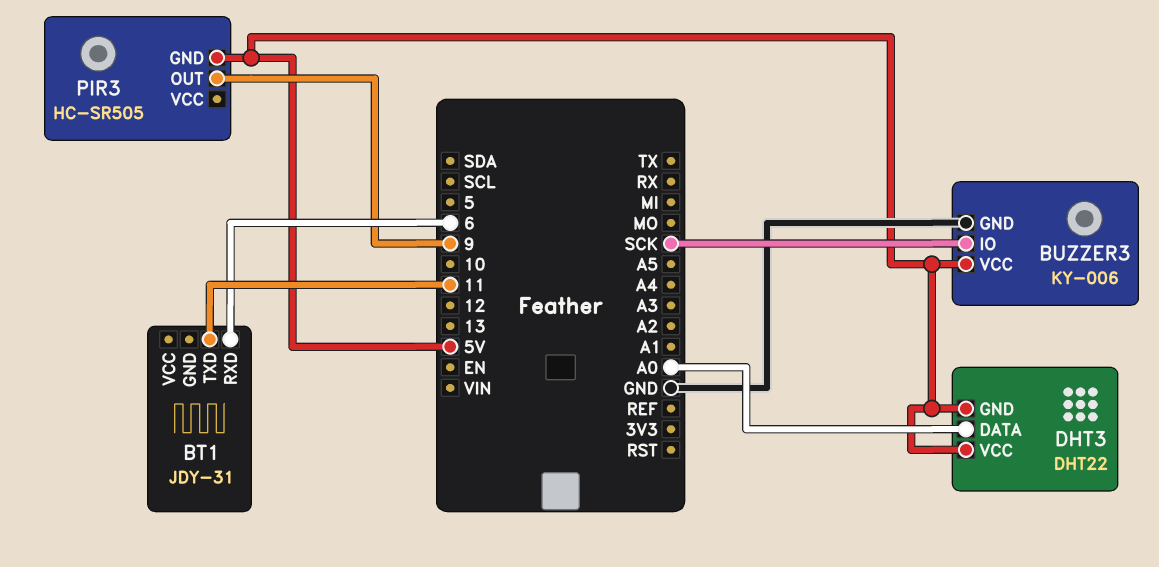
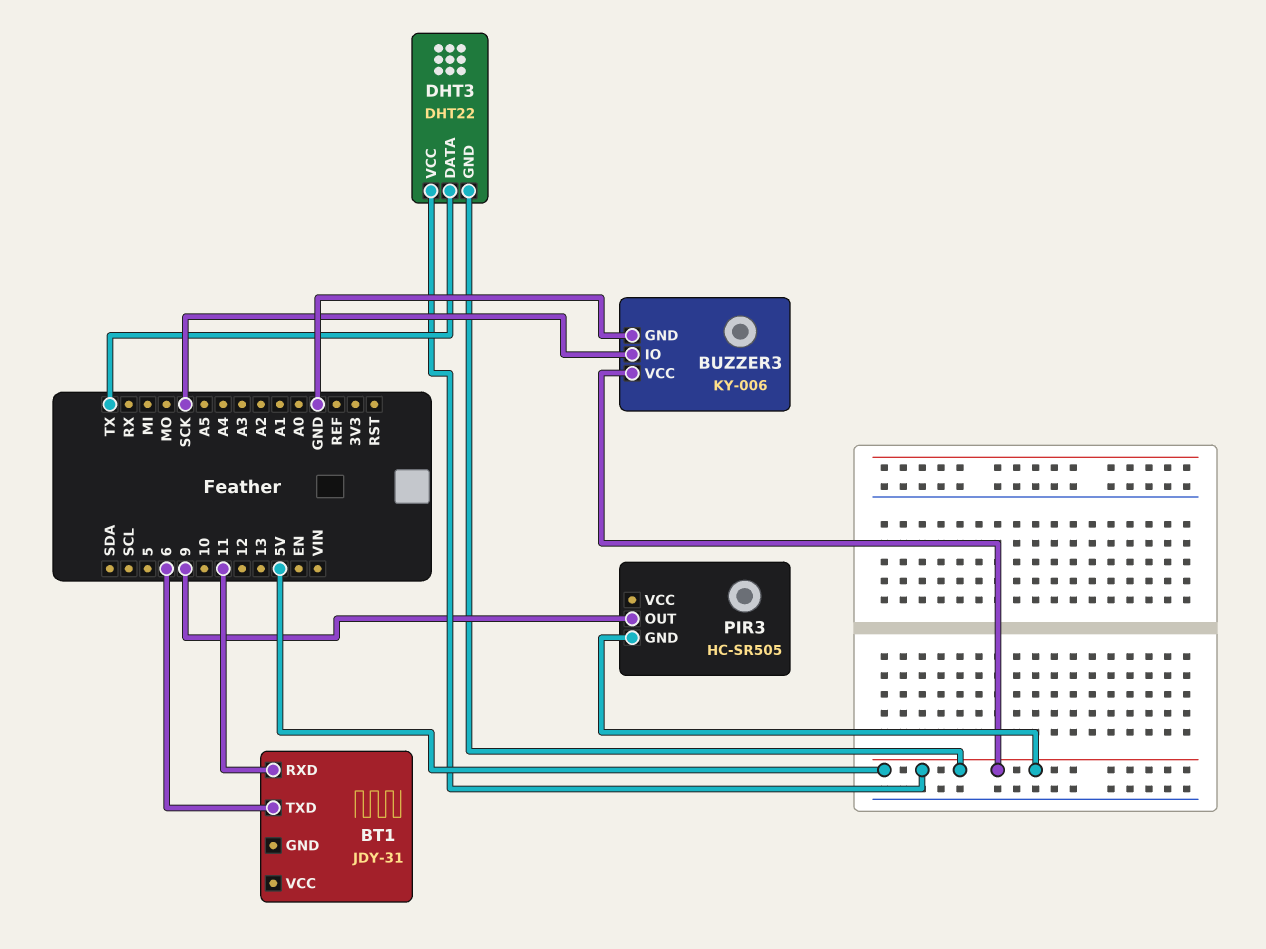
BT1 pin RXD: 6 -> 11
BT1 pin TXD: 11 -> 6
DHT3 pin DATA: A0 -> TX

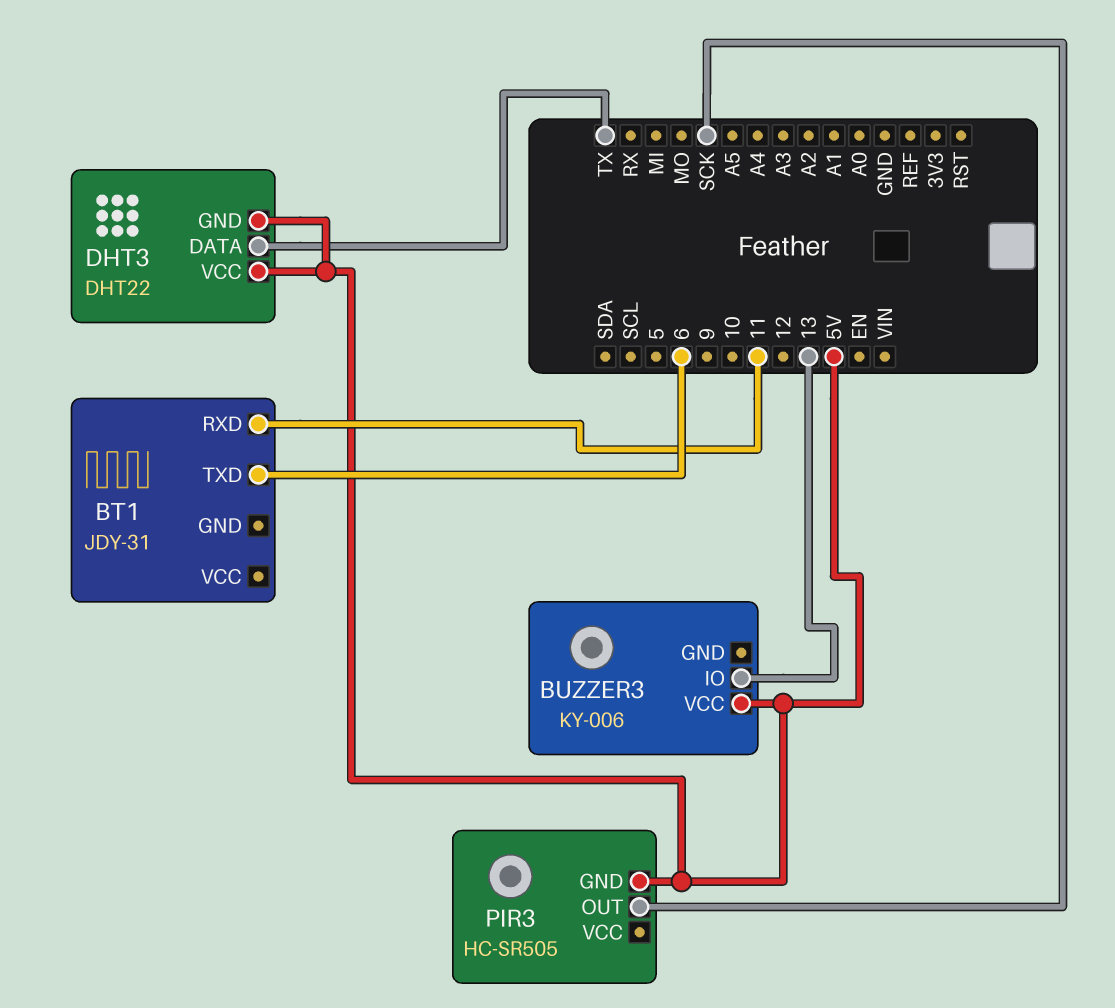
BUZZER3 pin GND: GND -> none
BUZZER3 pin IO: SCK -> 13
PIR3 pin OUT: 9 -> SCK

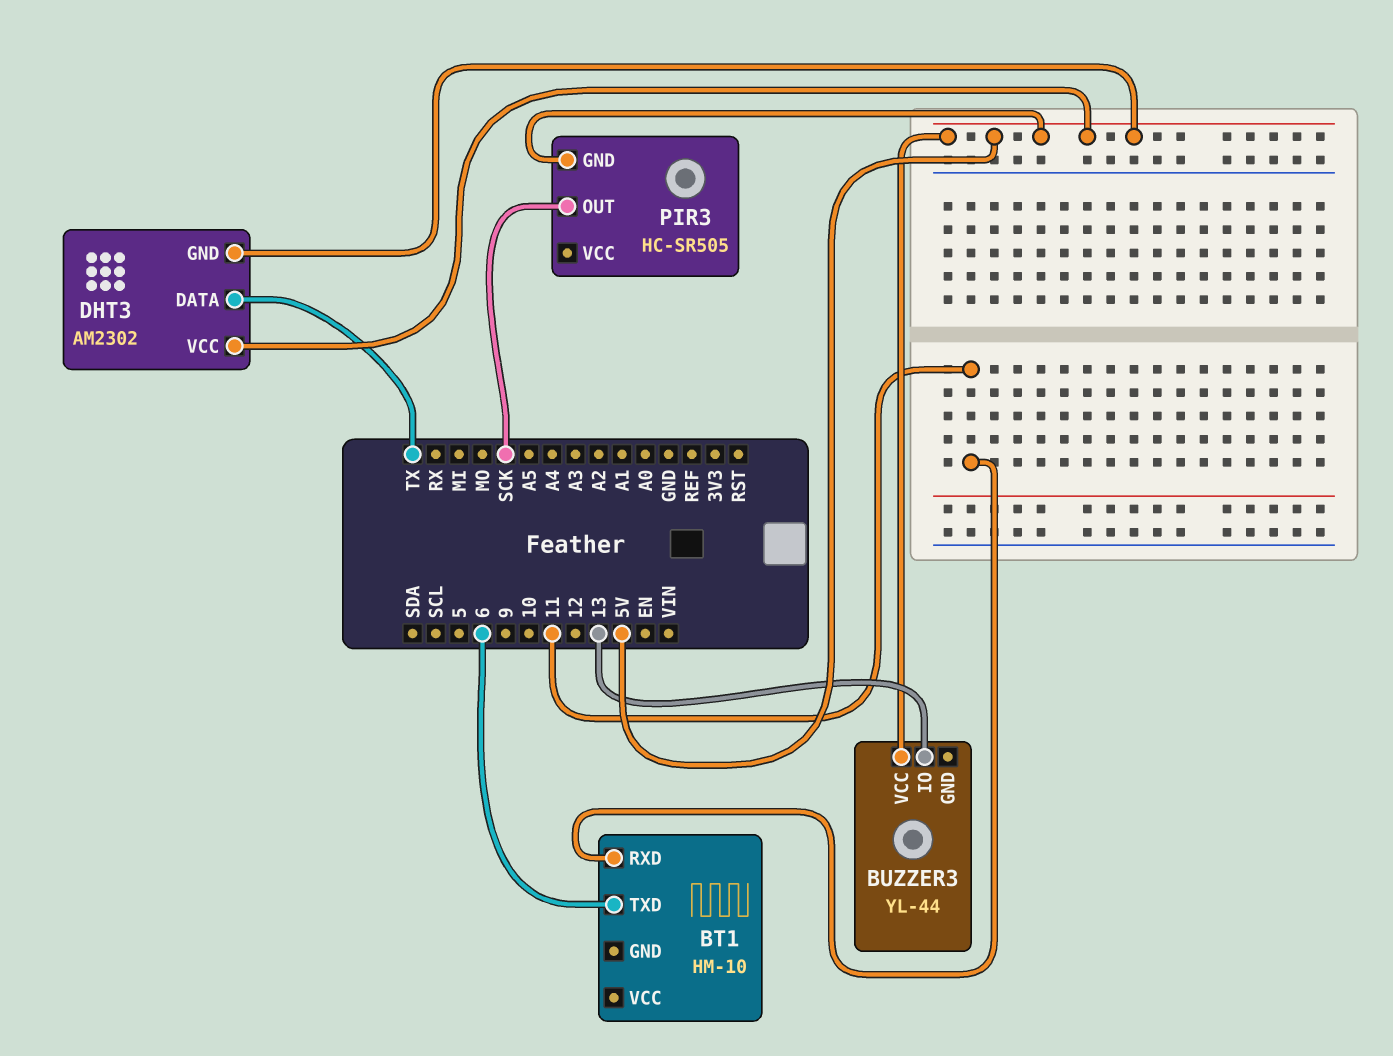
BT1: JDY-31 -> HM-10
BUZZER3: KY-006 -> YL-44
DHT3: DHT22 -> AM2302

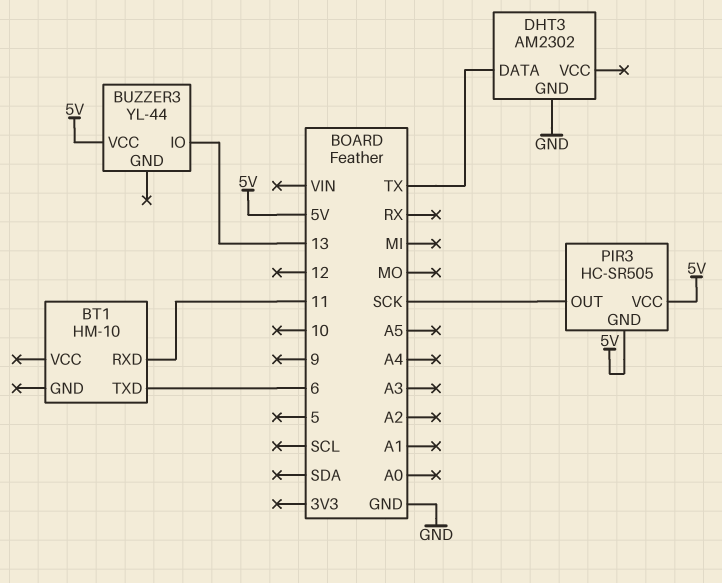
DHT3 pin GND: 5V -> GND
DHT3 pin VCC: 5V -> none
PIR3 pin VCC: none -> 5V

